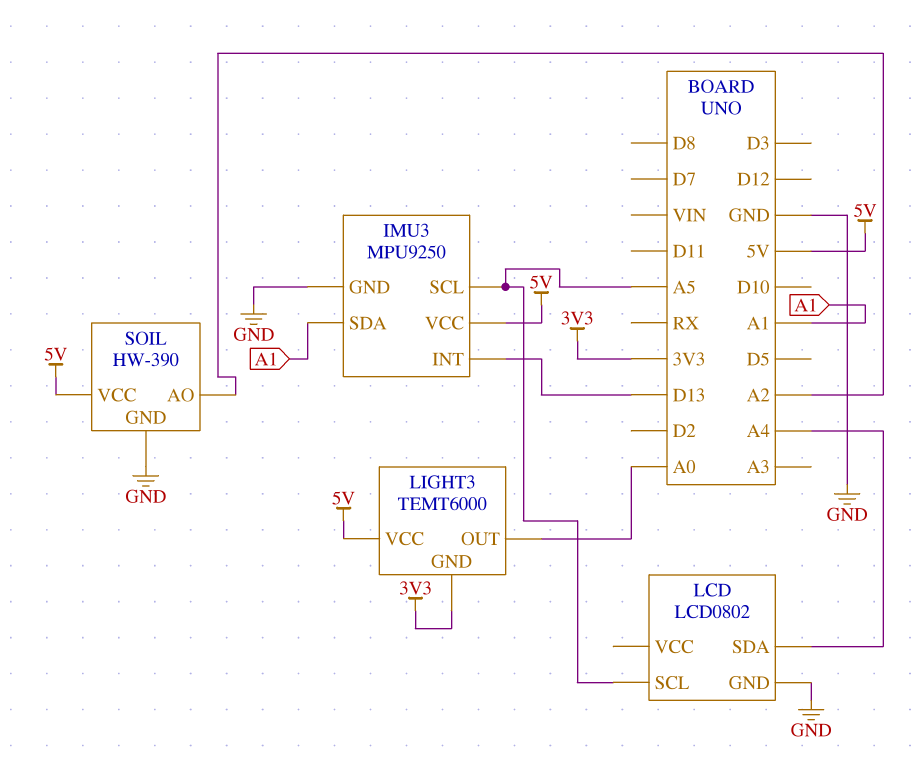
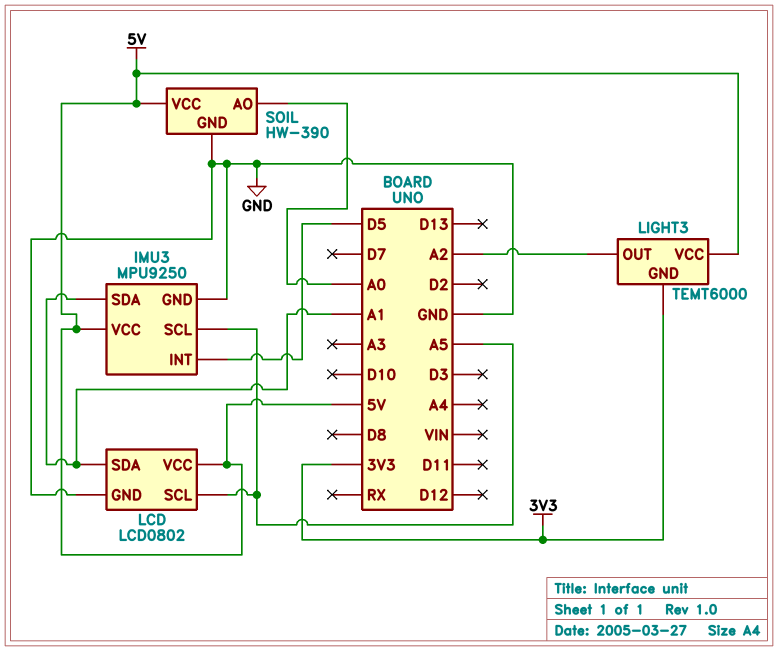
IMU3 pin INT: D13 -> D5
LCD pin SDA: A4 -> A1
LCD pin VCC: none -> 5V
LIGHT3 pin OUT: A0 -> A2
SOIL pin AO: A2 -> A0

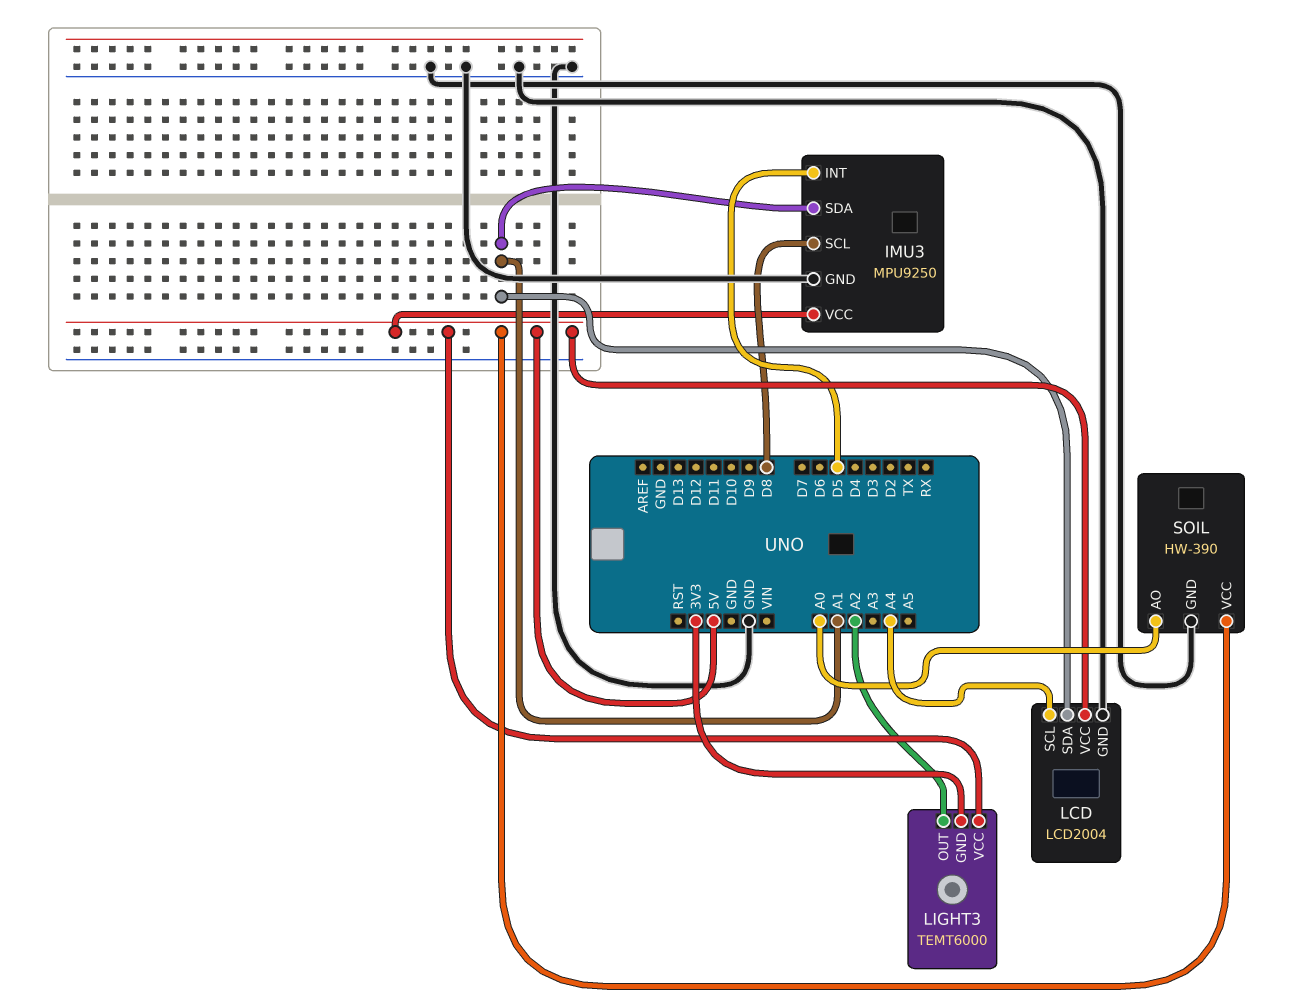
IMU3 pin SCL: A5 -> D8
LCD: LCD0802 -> LCD2004
LCD pin SCL: A5 -> A4

